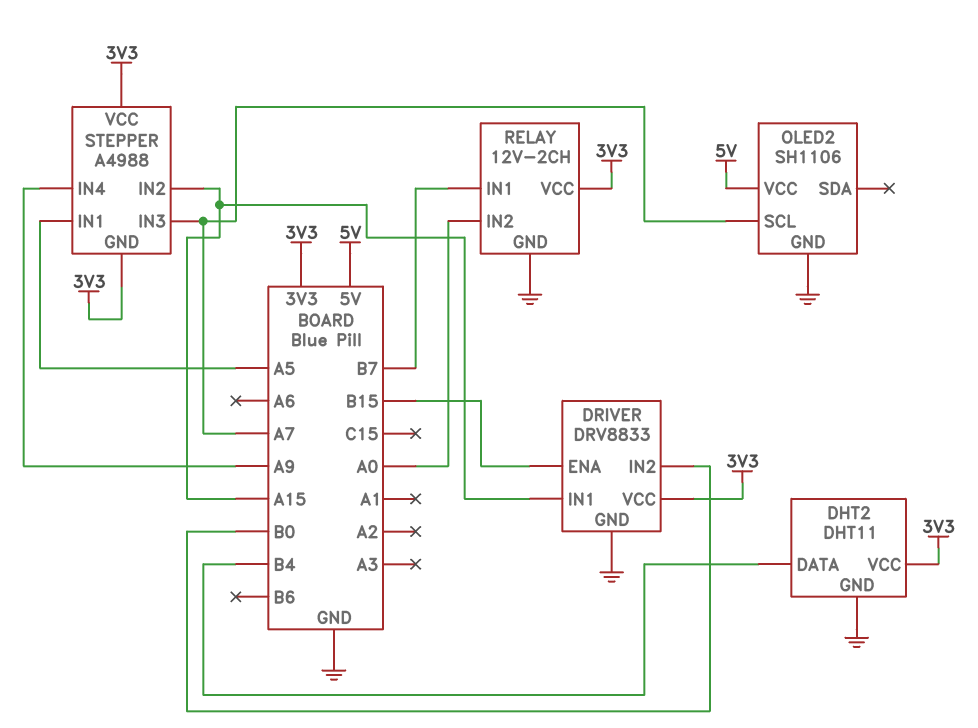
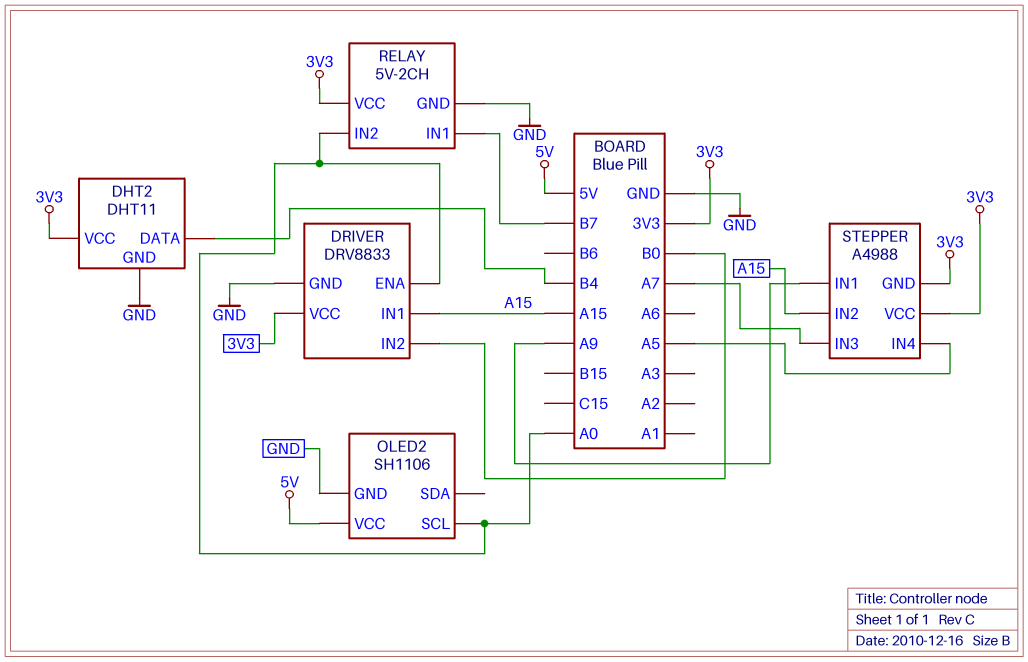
DRIVER pin ENA: B15 -> A0
OLED2 pin SCL: A7 -> A0
RELAY: 12V-2CH -> 5V-2CH
STEPPER pin IN1: A5 -> A9
STEPPER pin IN4: A9 -> A5

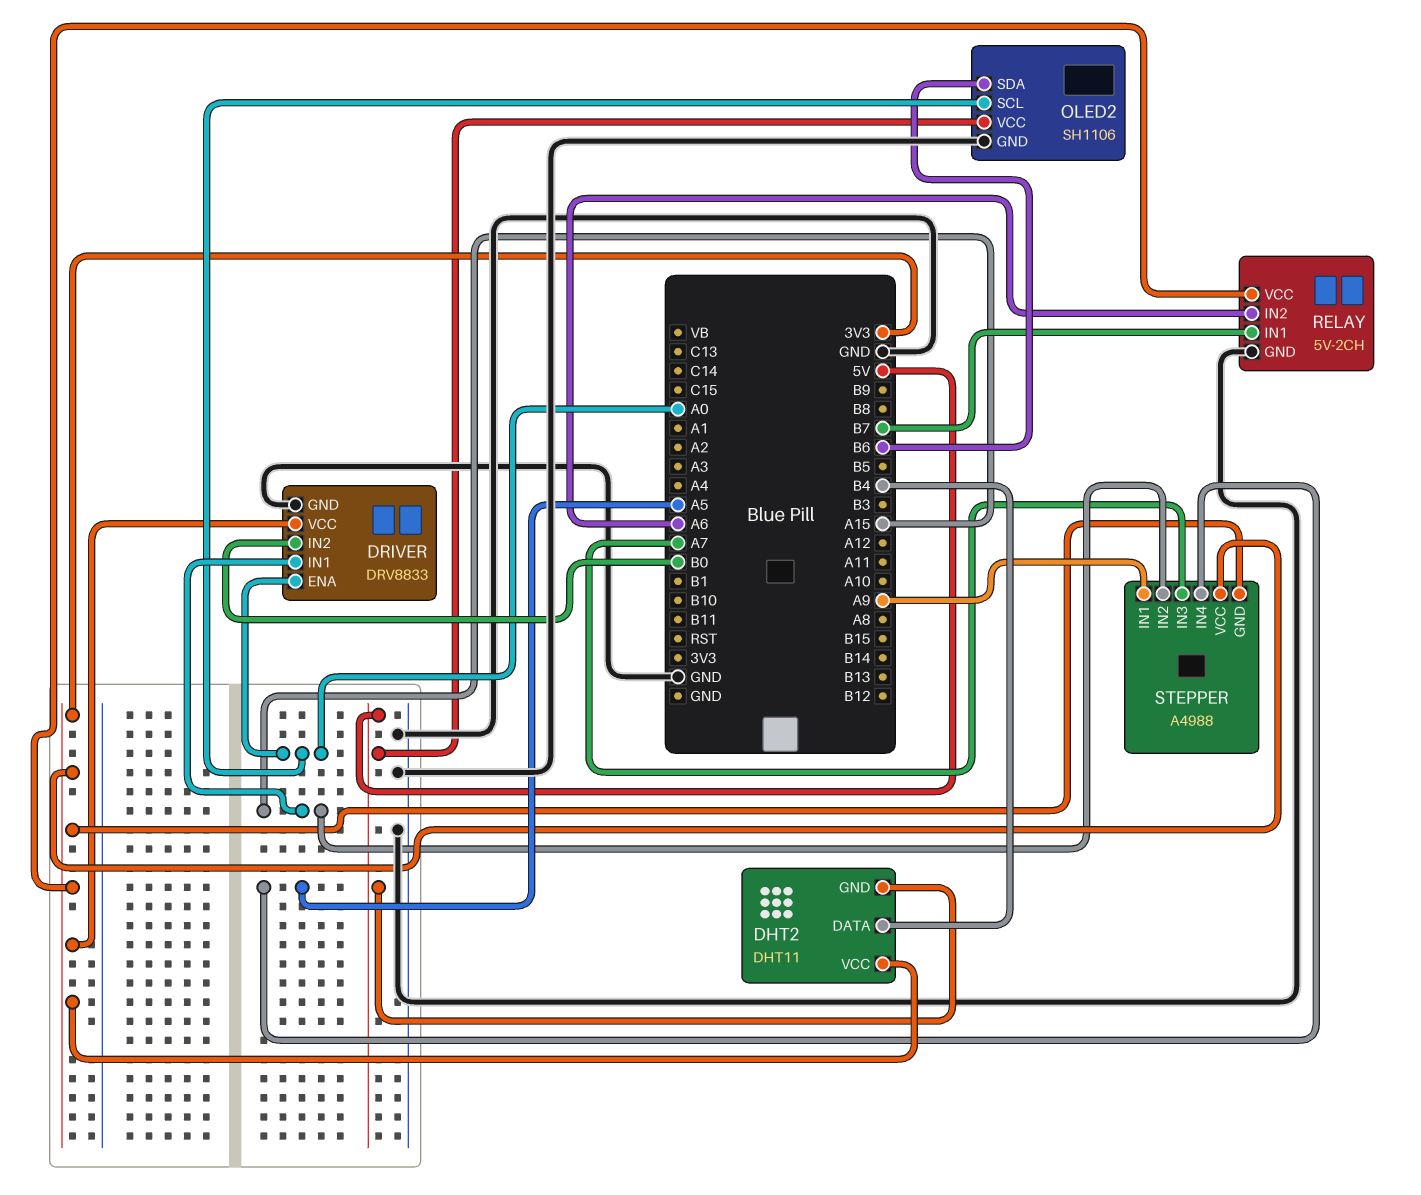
DHT2 pin GND: GND -> 5V
OLED2 pin SDA: none -> B6
RELAY pin IN2: A0 -> A6

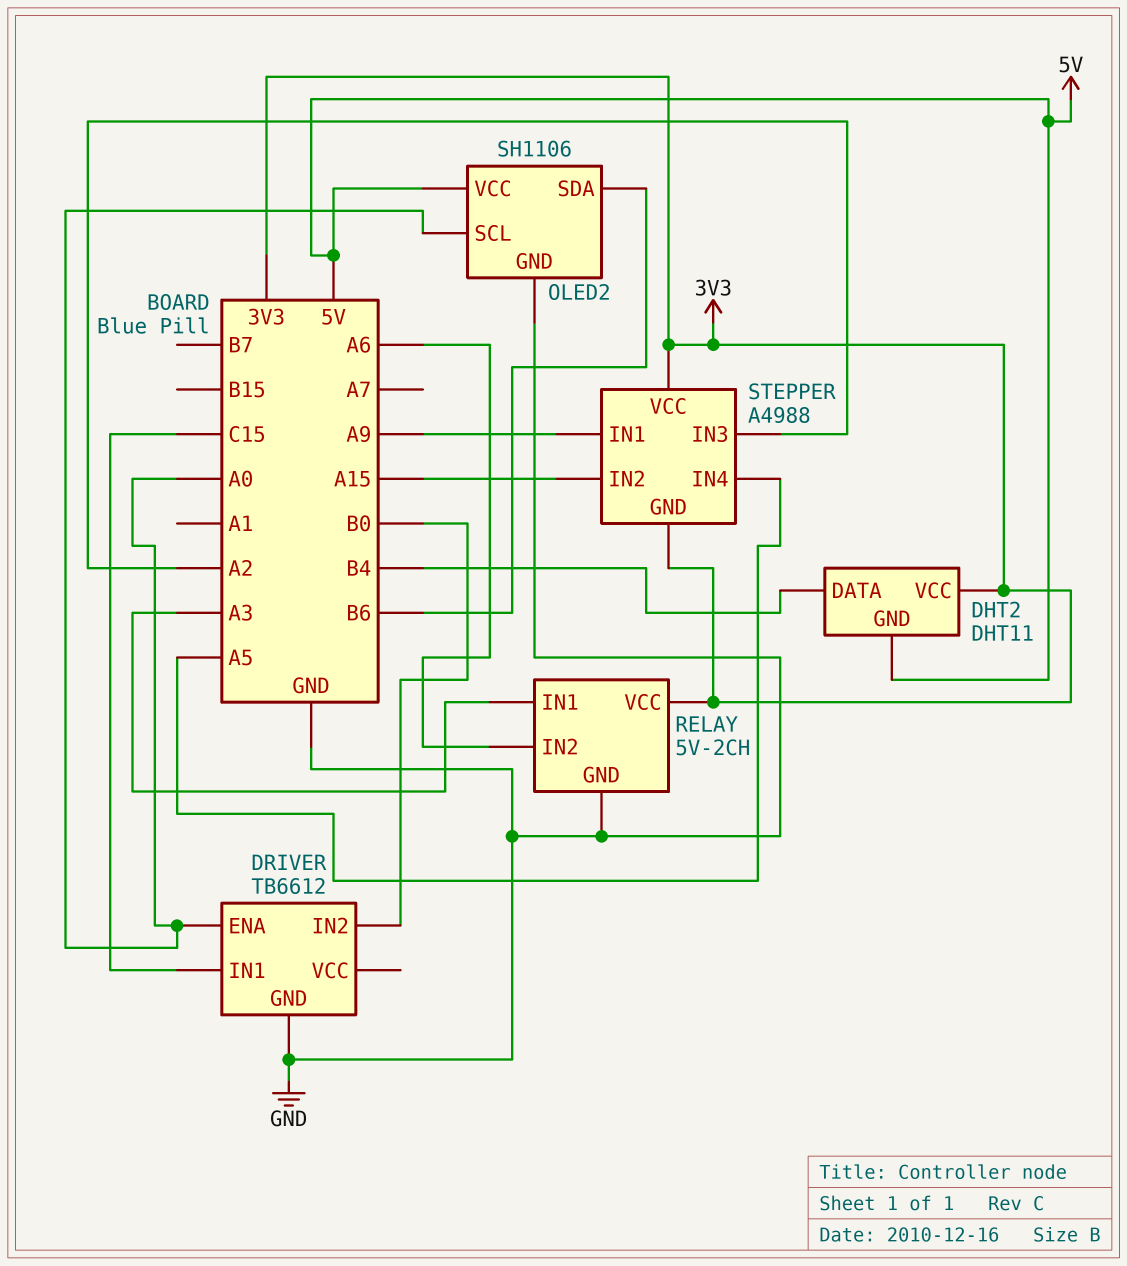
DRIVER: DRV8833 -> TB6612
DRIVER pin IN1: A15 -> C15
DRIVER pin VCC: 3V3 -> none
RELAY pin IN1: B7 -> A3
STEPPER pin IN3: A7 -> A2

